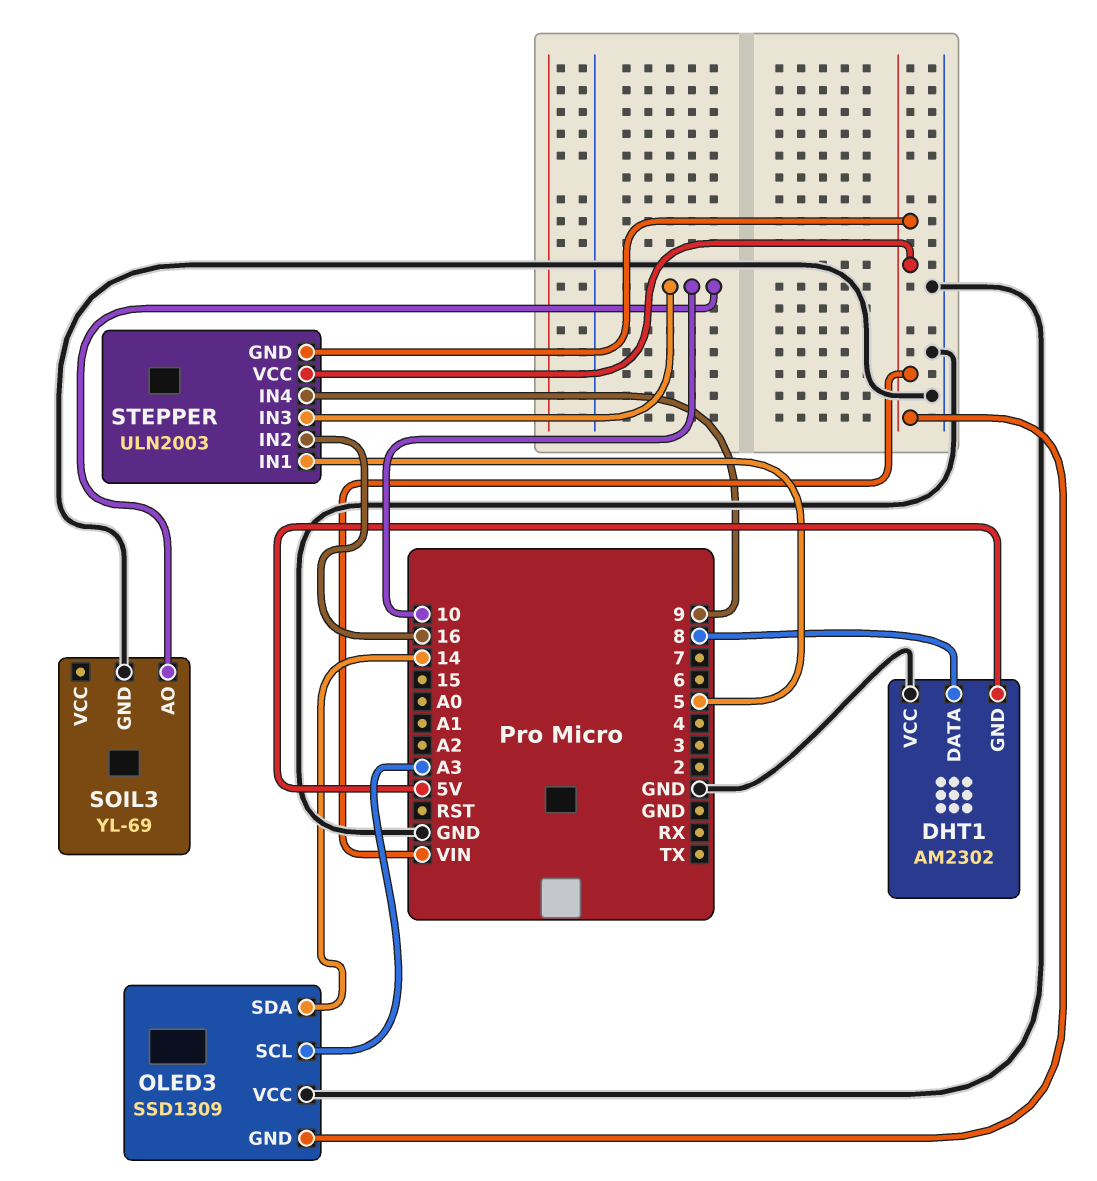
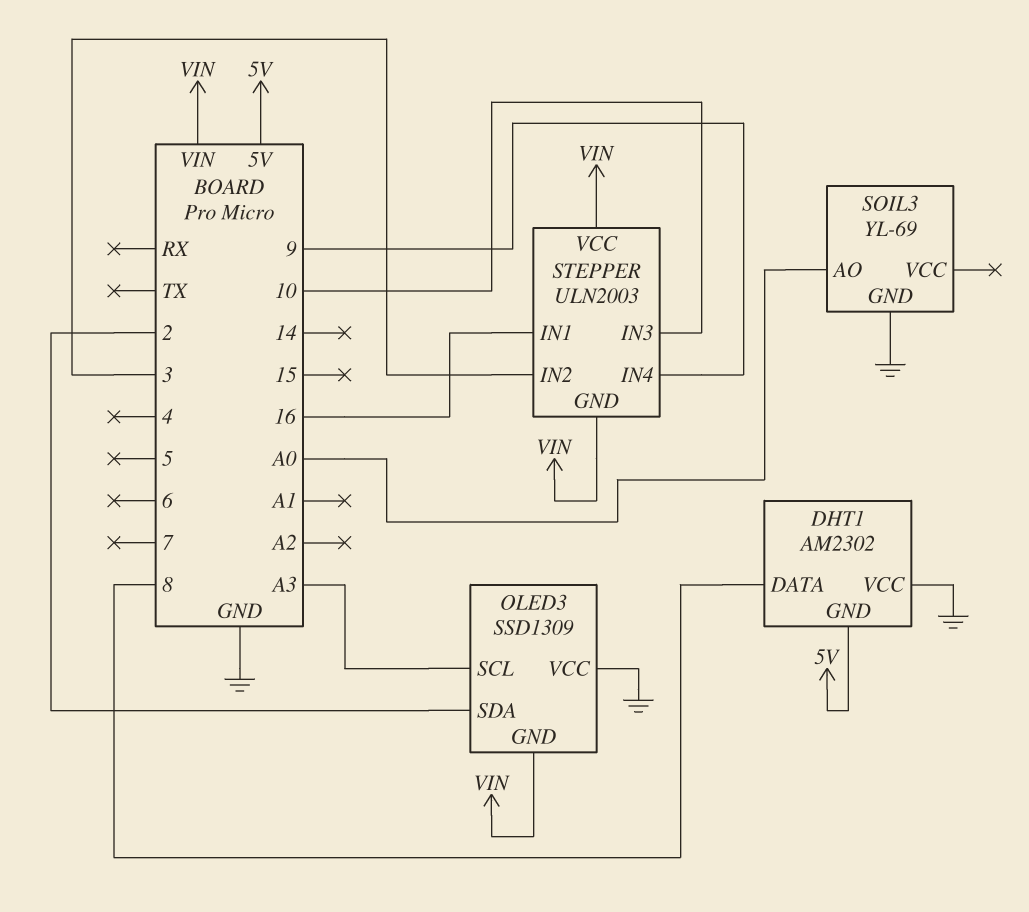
OLED3 pin SDA: 14 -> 2
SOIL3 pin AO: 10 -> A0
STEPPER pin IN1: 5 -> 16
STEPPER pin IN2: 16 -> 3

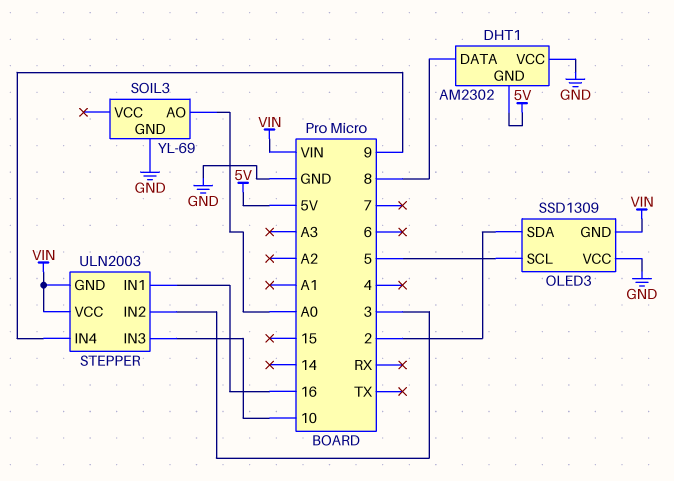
OLED3 pin SCL: A3 -> 5

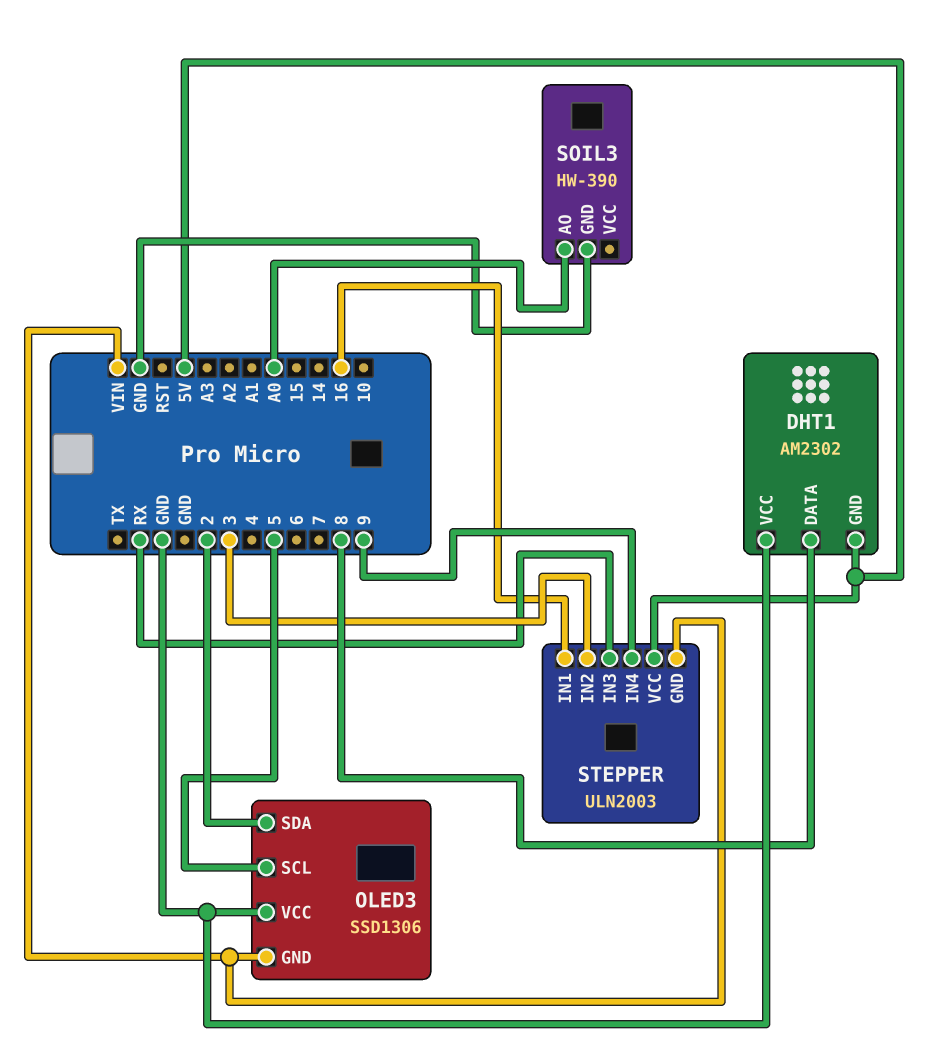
OLED3: SSD1309 -> SSD1306
SOIL3: YL-69 -> HW-390
STEPPER pin IN3: 10 -> RX
STEPPER pin VCC: VIN -> 5V

